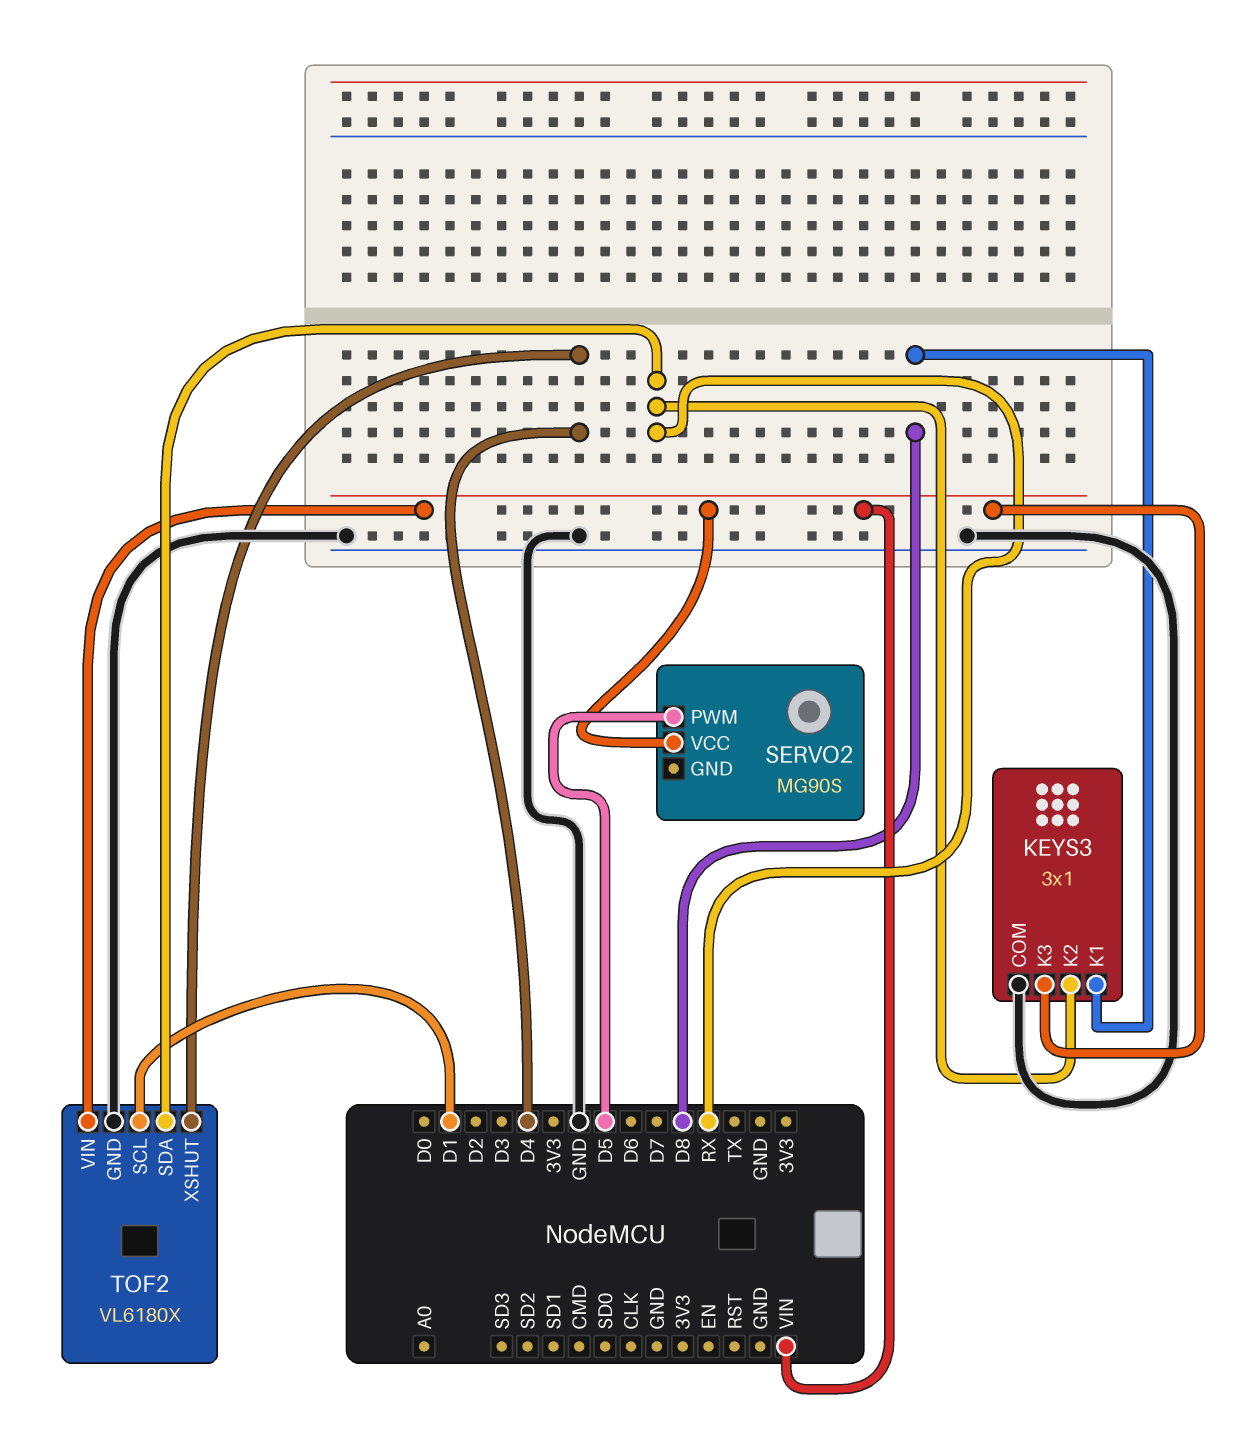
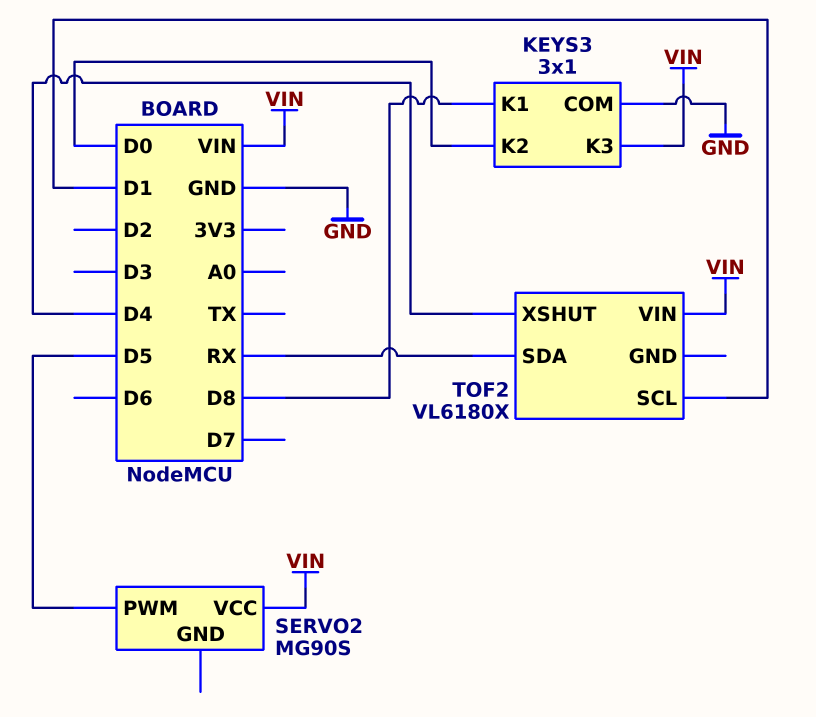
KEYS3 pin K2: RX -> D0
TOF2 pin GND: GND -> none

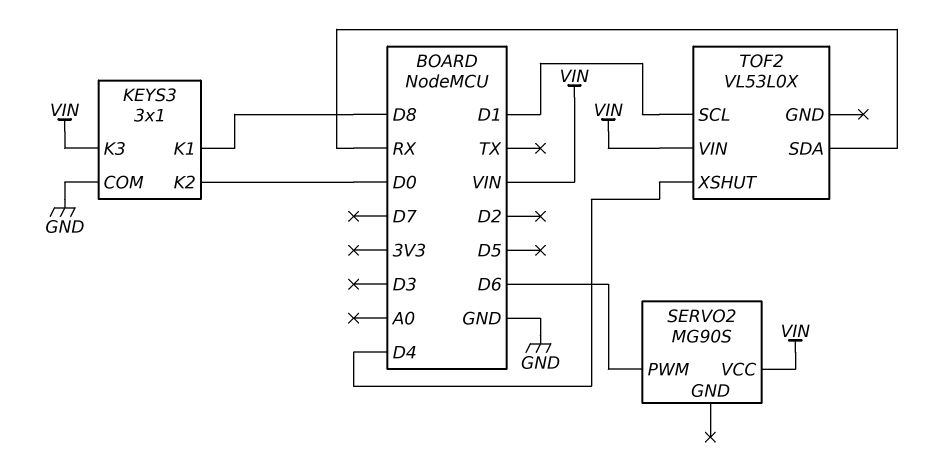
SERVO2 pin PWM: D5 -> D6
TOF2: VL6180X -> VL53L0X

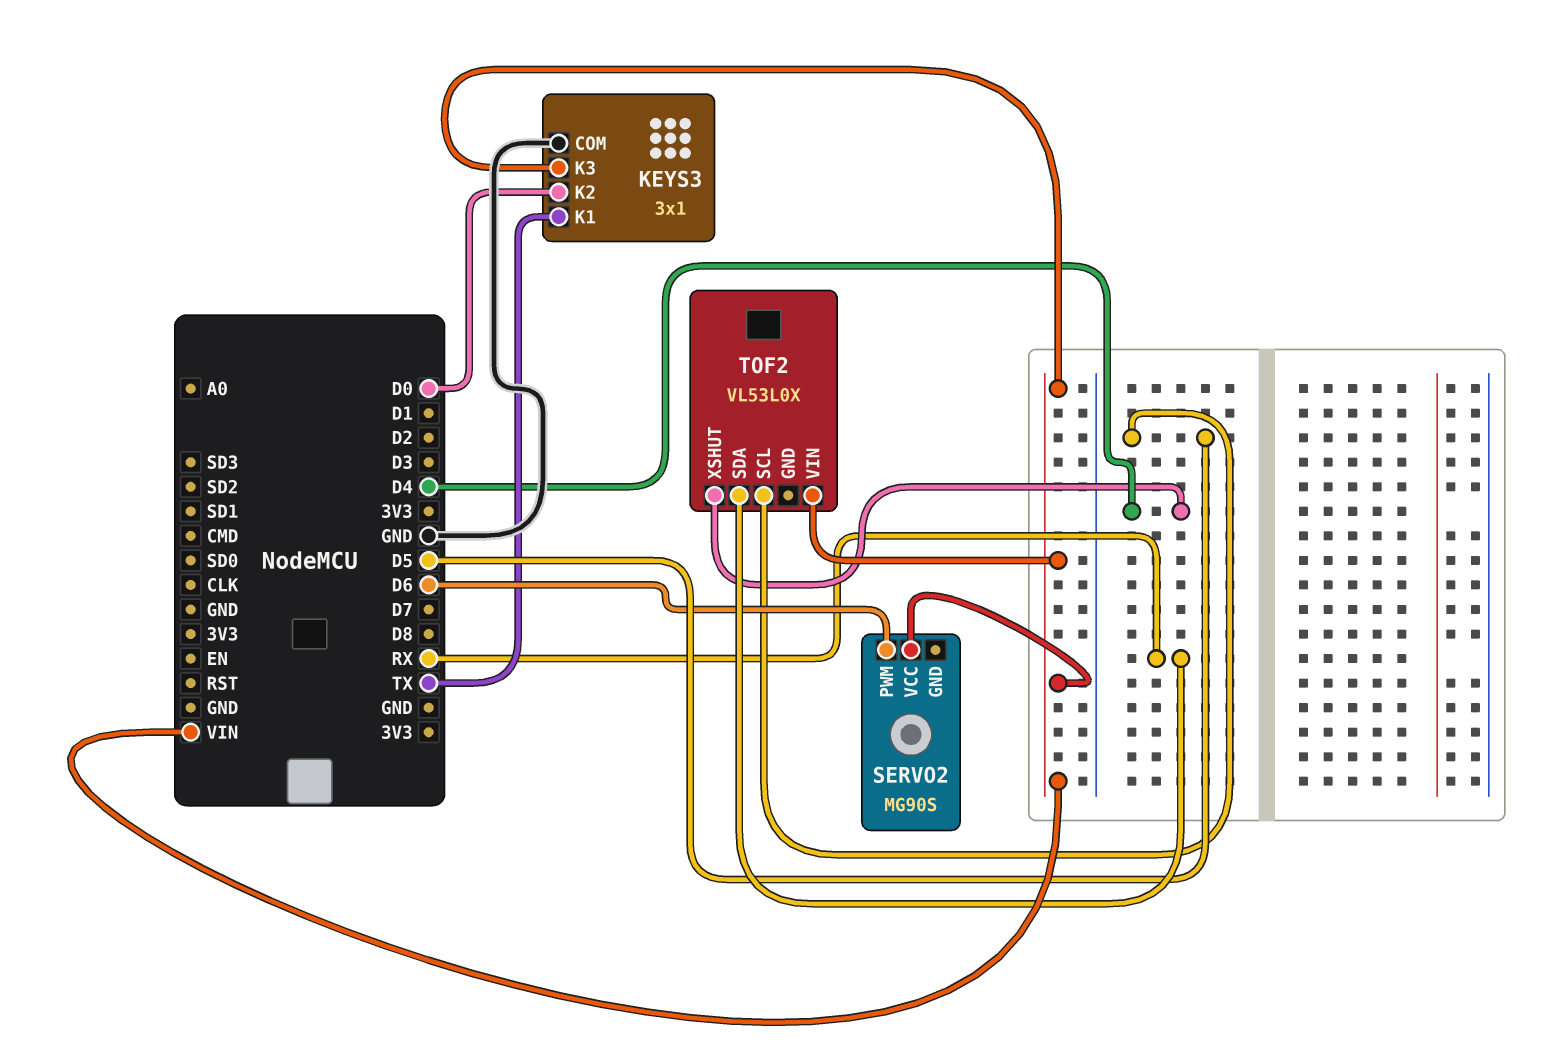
KEYS3 pin K1: D8 -> TX
TOF2 pin SCL: D1 -> D5

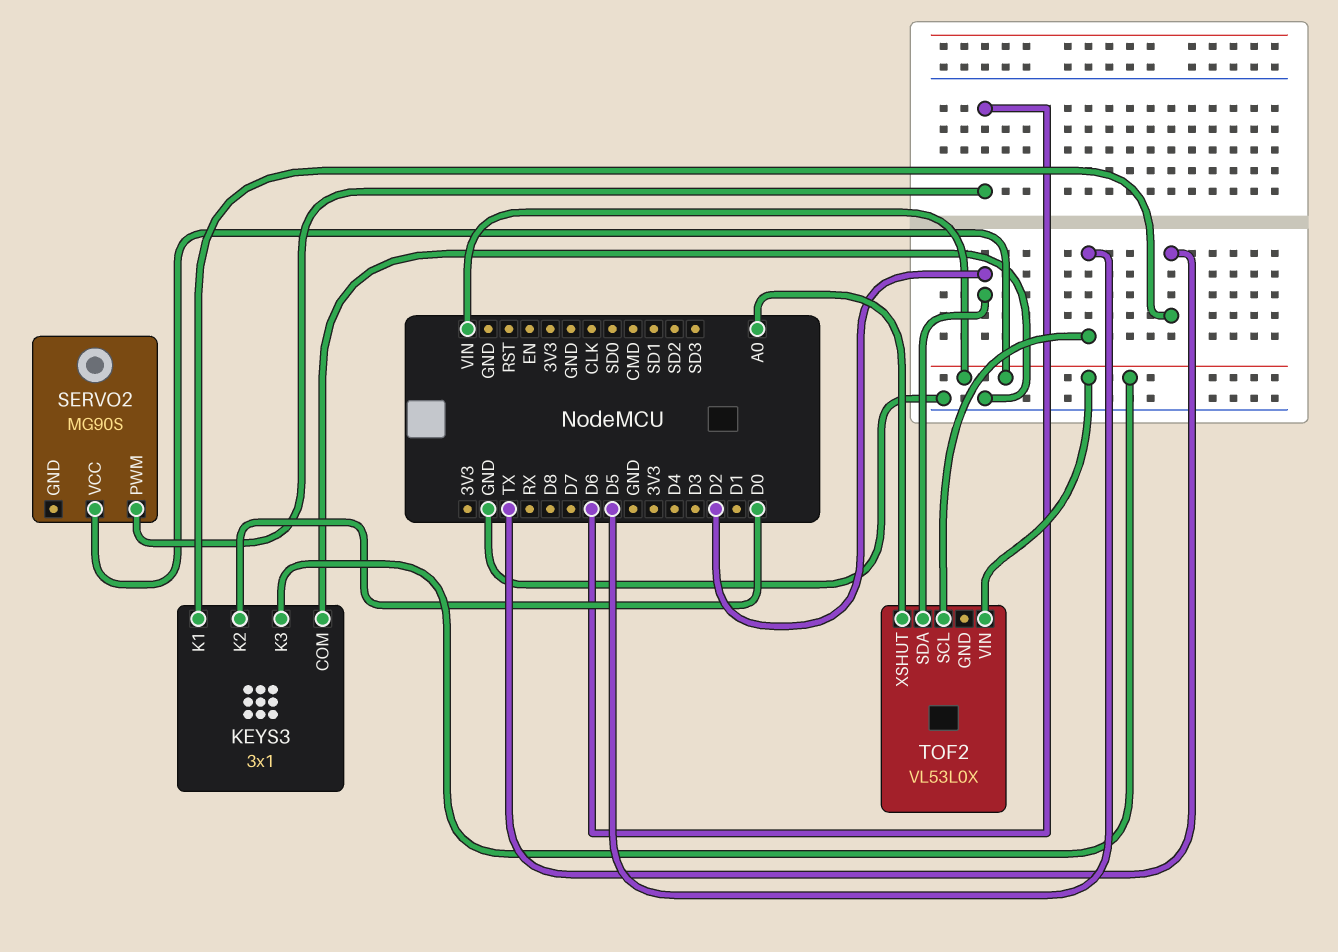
TOF2 pin SDA: RX -> D2
TOF2 pin XSHUT: D4 -> A0

